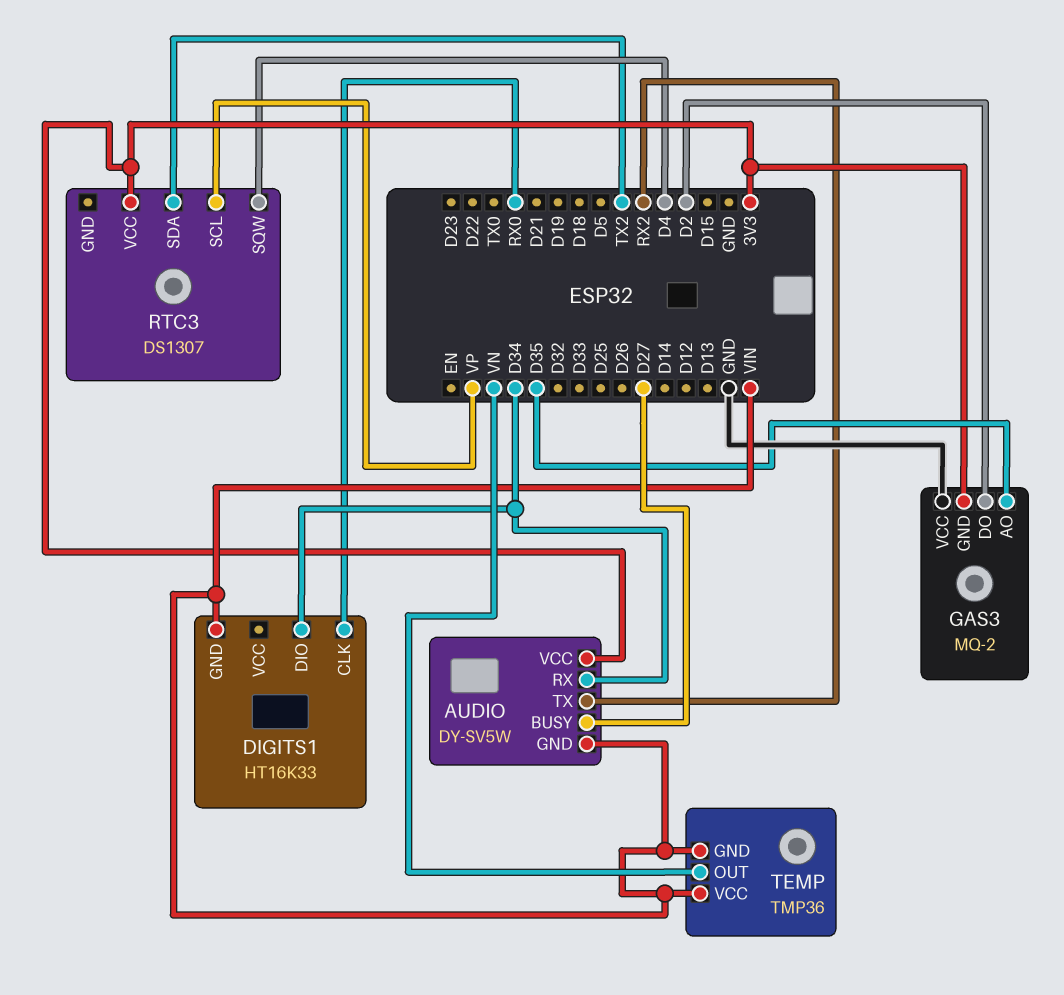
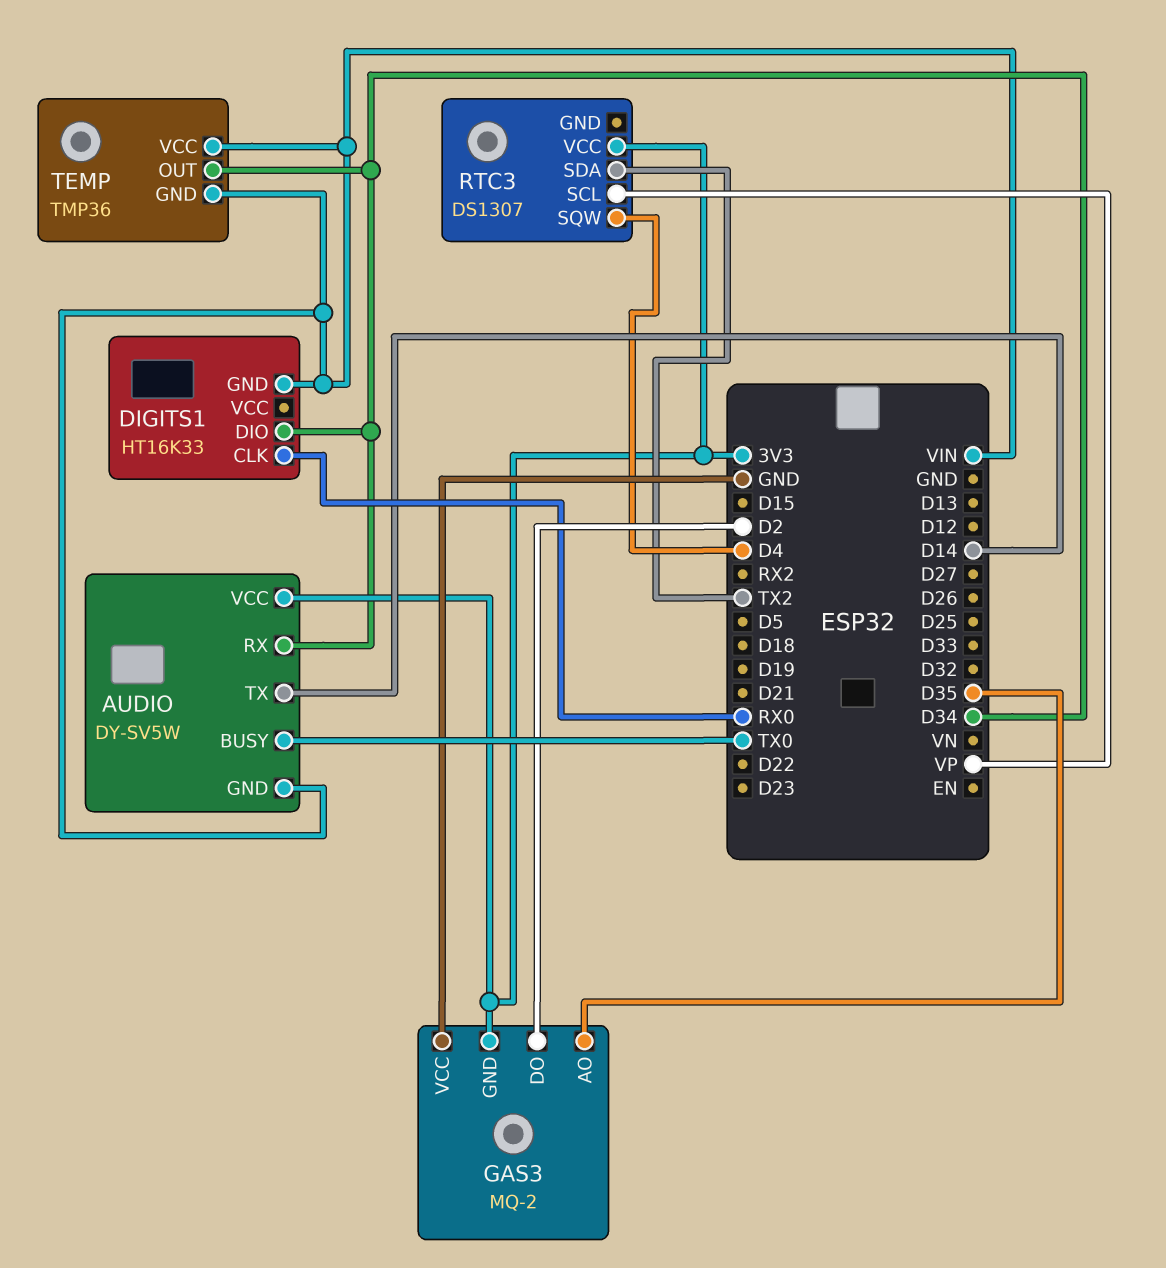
AUDIO pin BUSY: D27 -> TX0
AUDIO pin TX: RX2 -> D14
TEMP pin OUT: VN -> D34

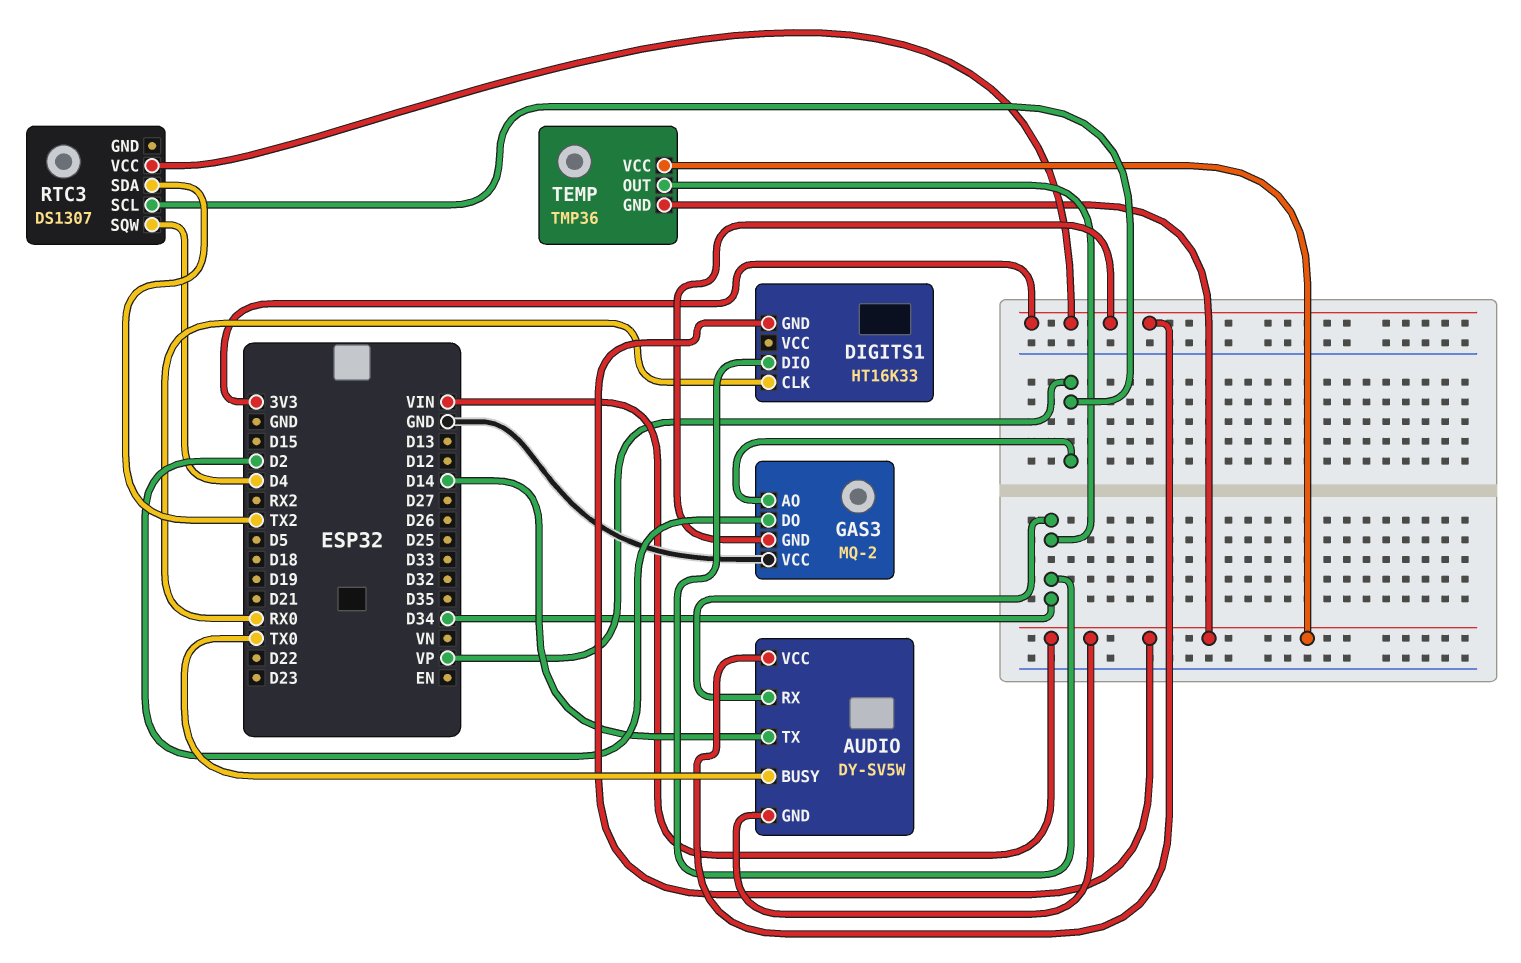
GAS3 pin AO: D35 -> VP

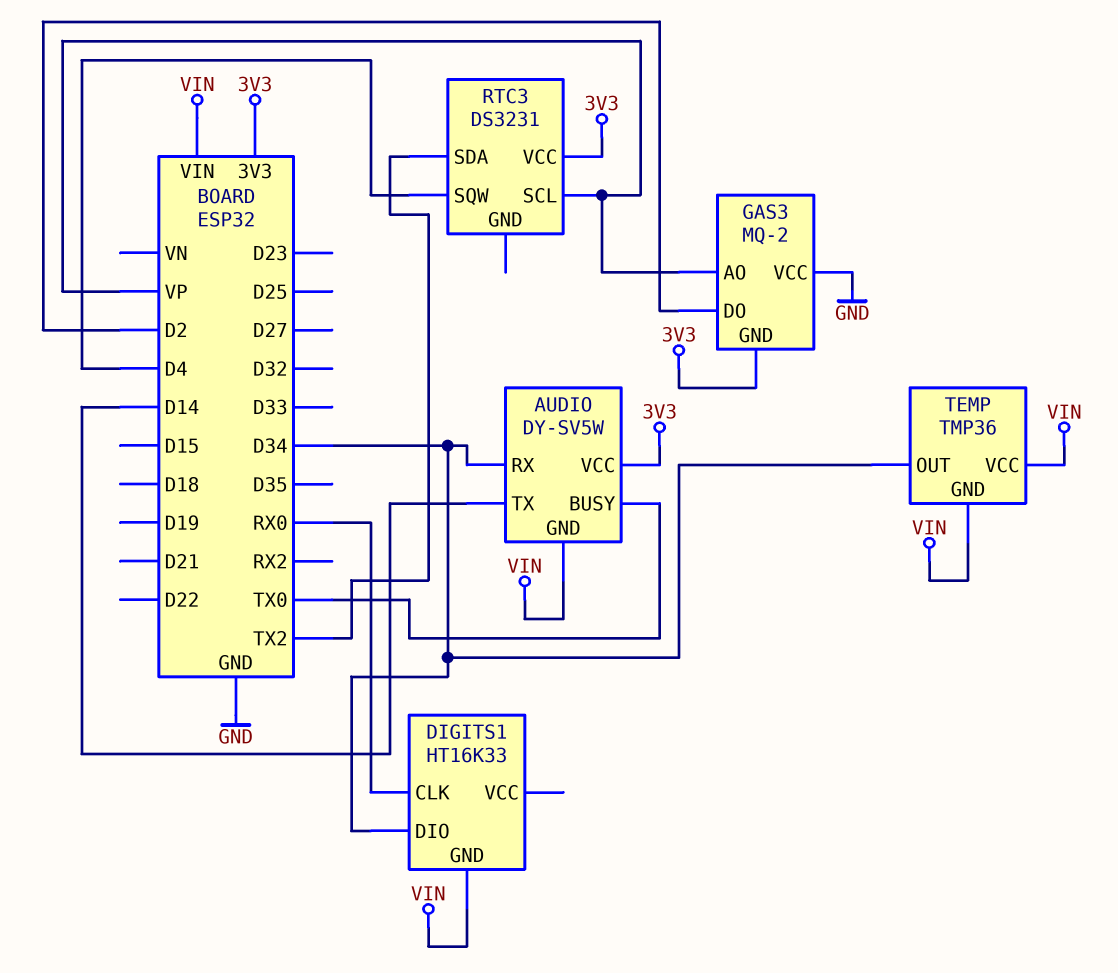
RTC3: DS1307 -> DS3231

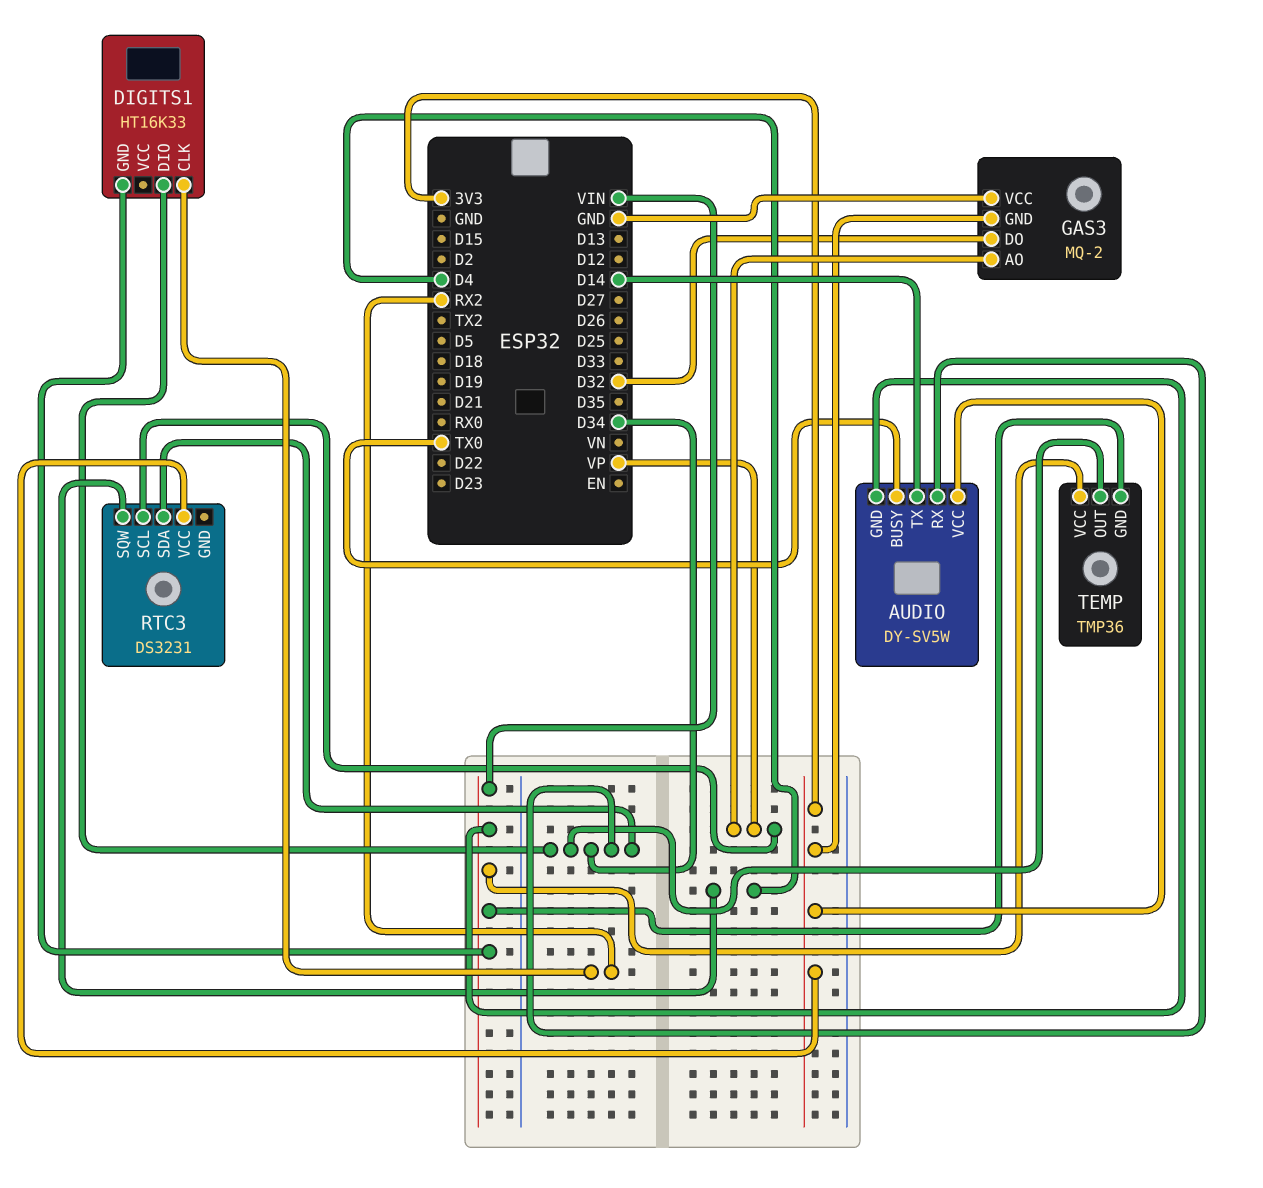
DIGITS1 pin CLK: RX0 -> RX2
GAS3 pin DO: D2 -> D32
RTC3 pin SDA: TX2 -> D34

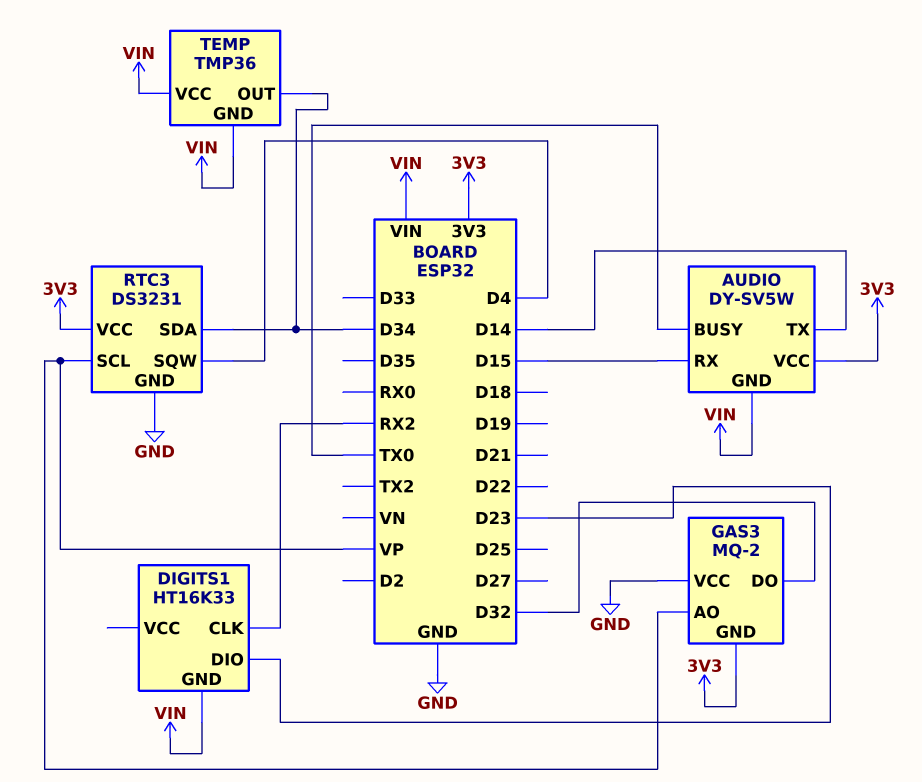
AUDIO pin RX: D34 -> D15
DIGITS1 pin DIO: D34 -> D23
RTC3 pin GND: none -> GND

